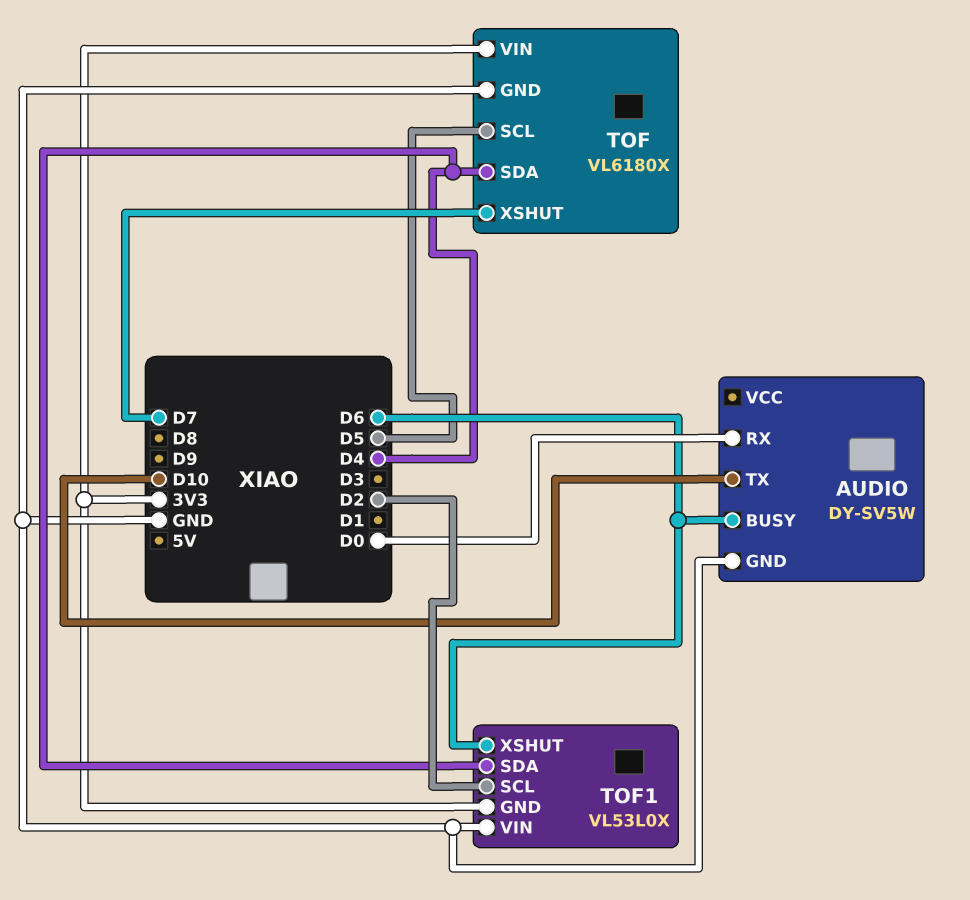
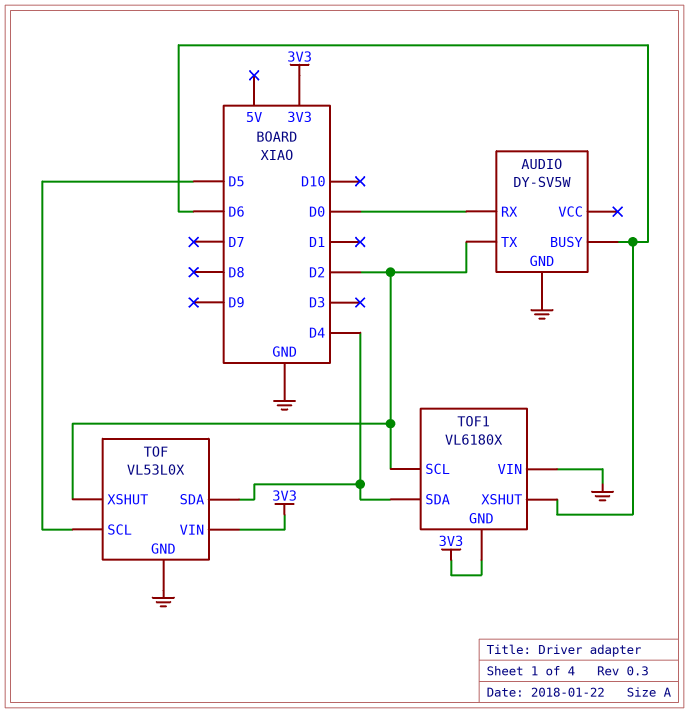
AUDIO pin TX: D10 -> D2
TOF: VL6180X -> VL53L0X
TOF pin XSHUT: D7 -> D2
TOF1: VL53L0X -> VL6180X

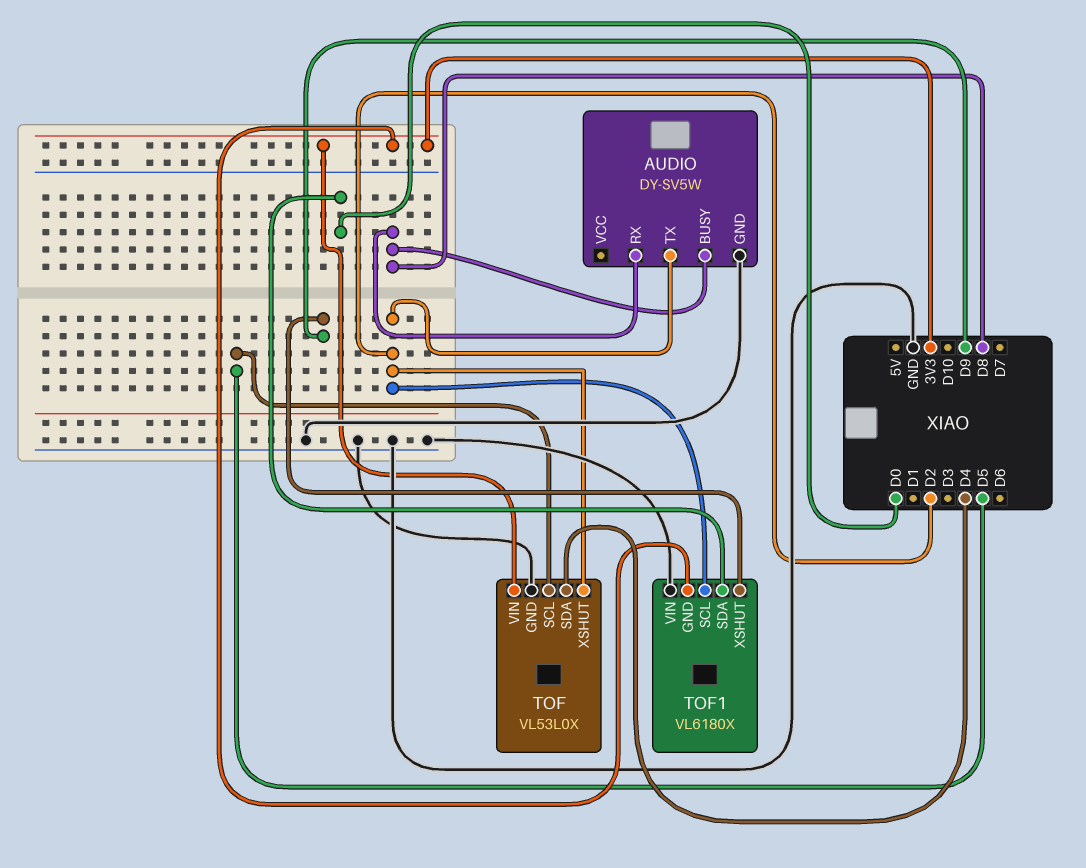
AUDIO pin BUSY: D6 -> D8
AUDIO pin RX: D0 -> D8
TOF1 pin SDA: D4 -> D0
TOF1 pin XSHUT: D6 -> D9

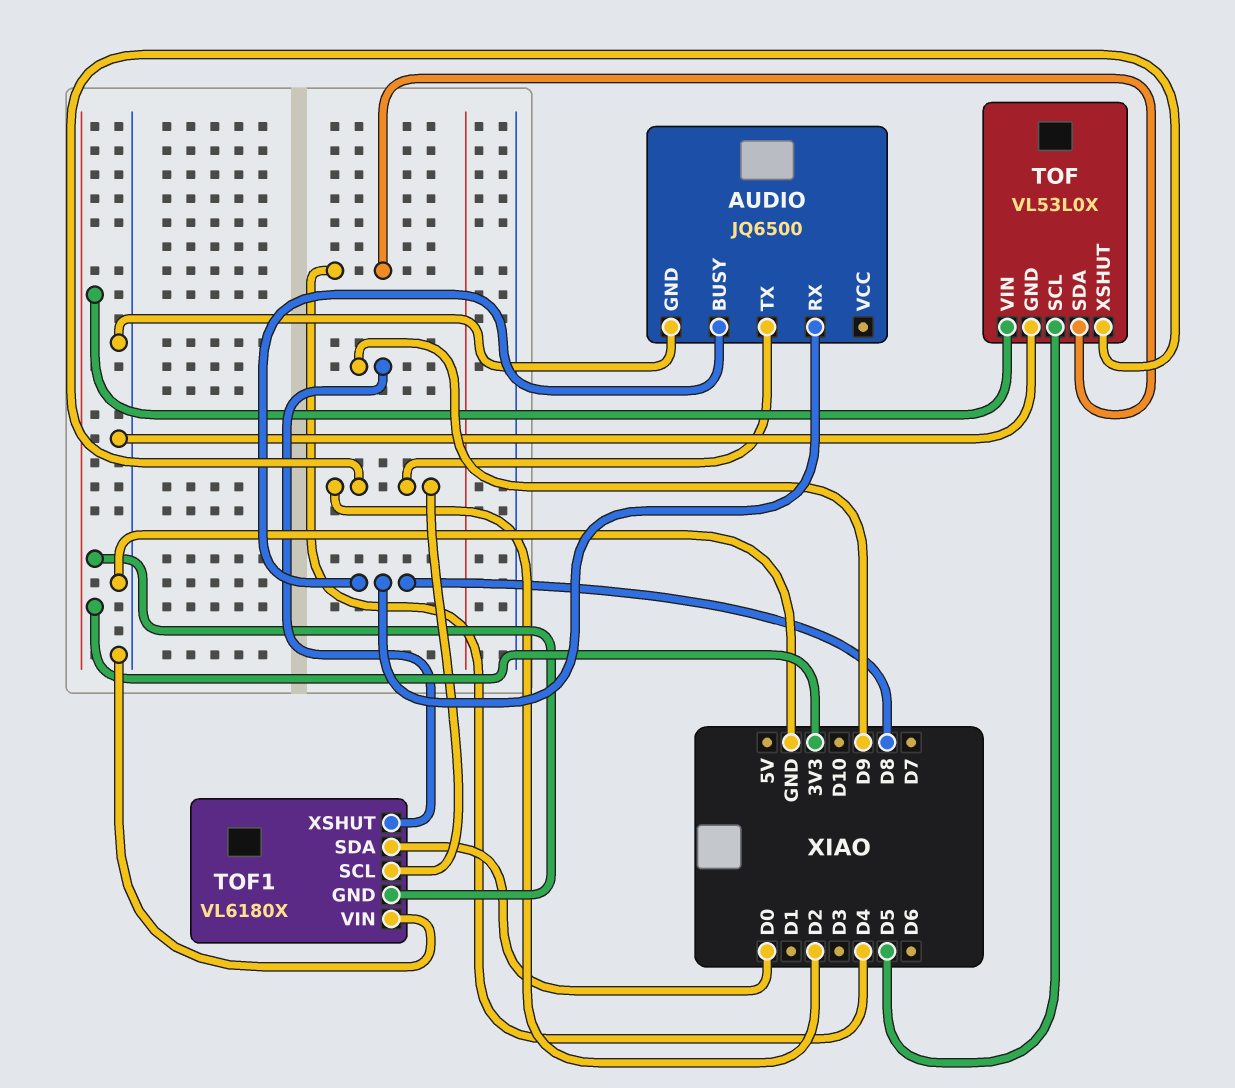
AUDIO: DY-SV5W -> JQ6500

